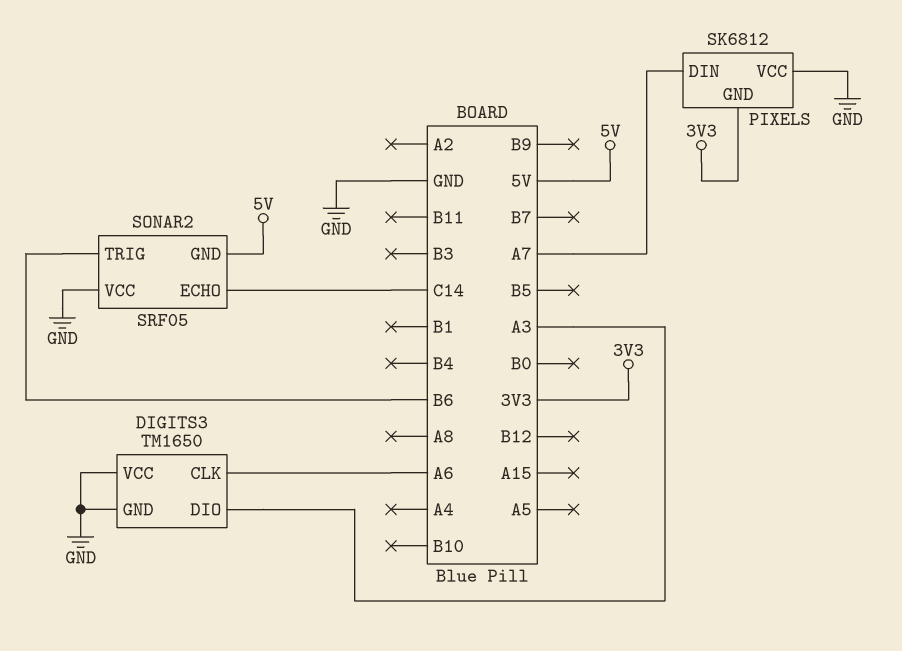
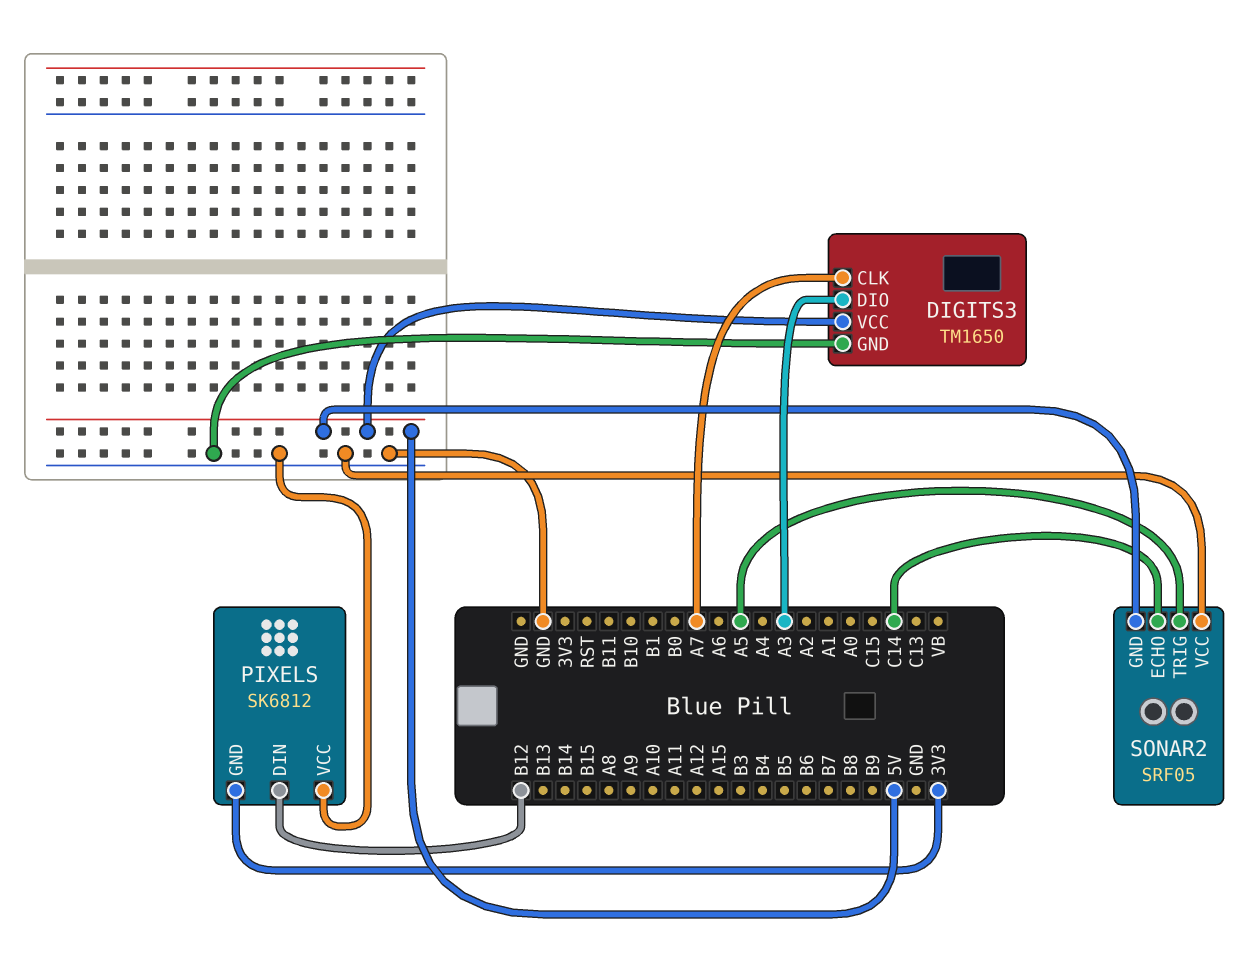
DIGITS3 pin CLK: A6 -> A7
DIGITS3 pin VCC: GND -> 5V
PIXELS pin DIN: A7 -> B12
SONAR2 pin TRIG: B6 -> A5

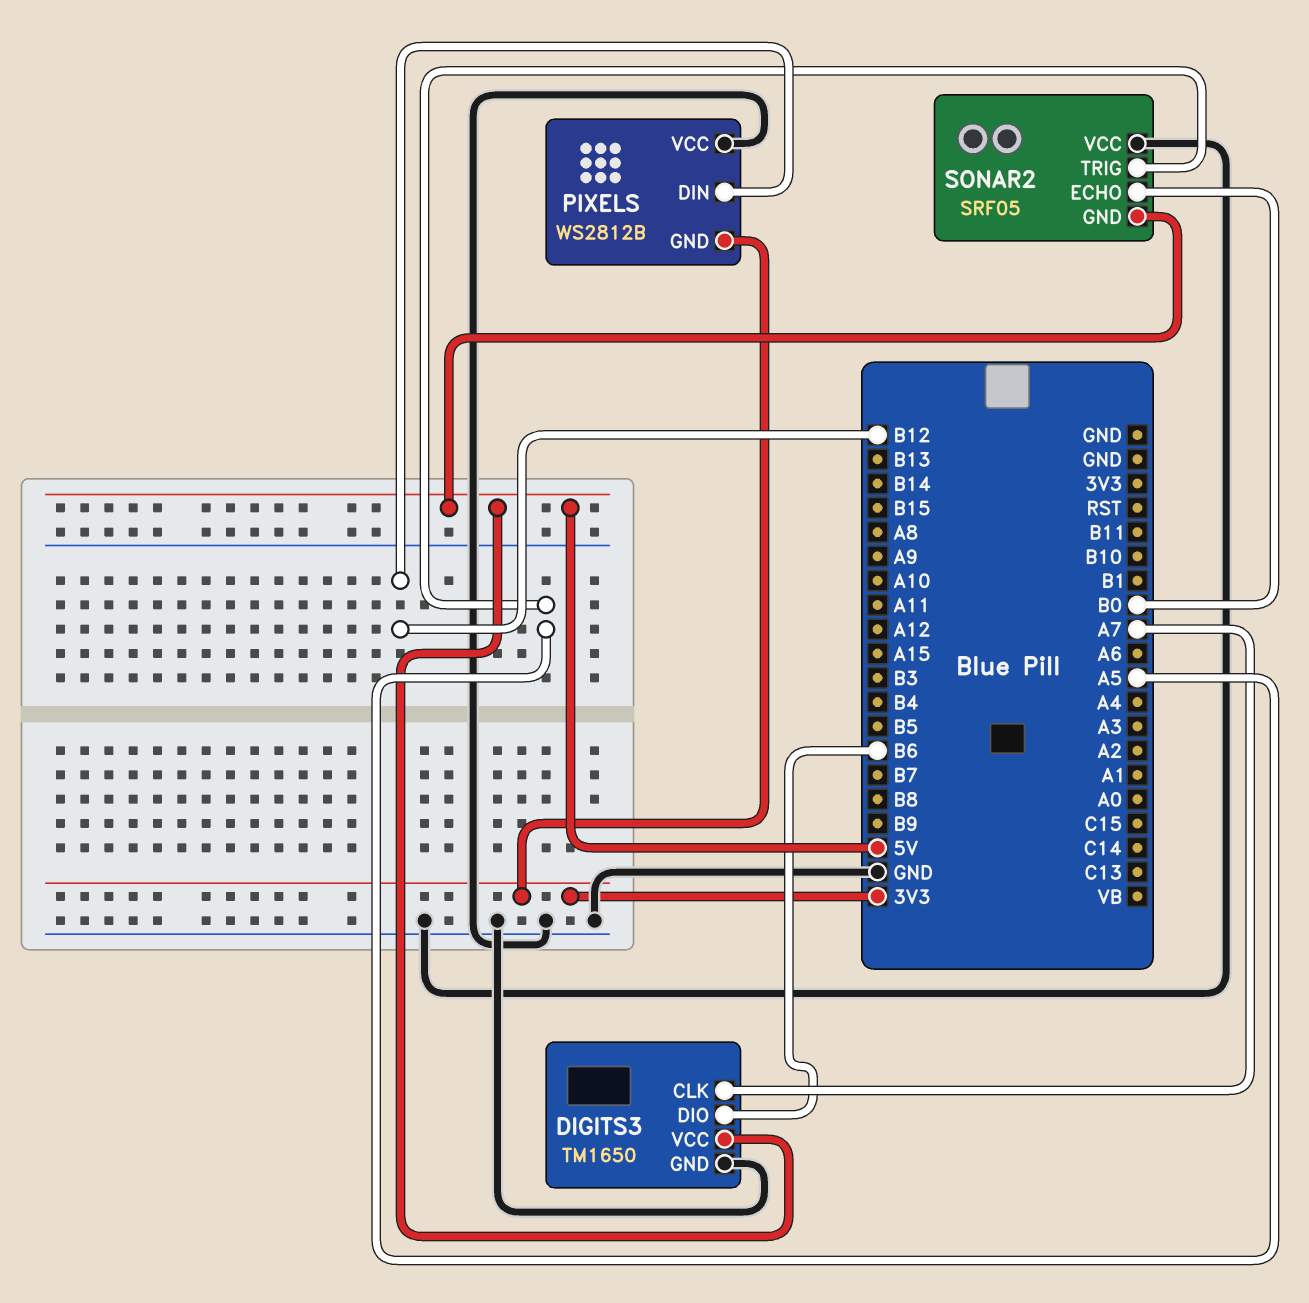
DIGITS3 pin DIO: A3 -> B6
PIXELS: SK6812 -> WS2812B
SONAR2 pin ECHO: C14 -> B0

